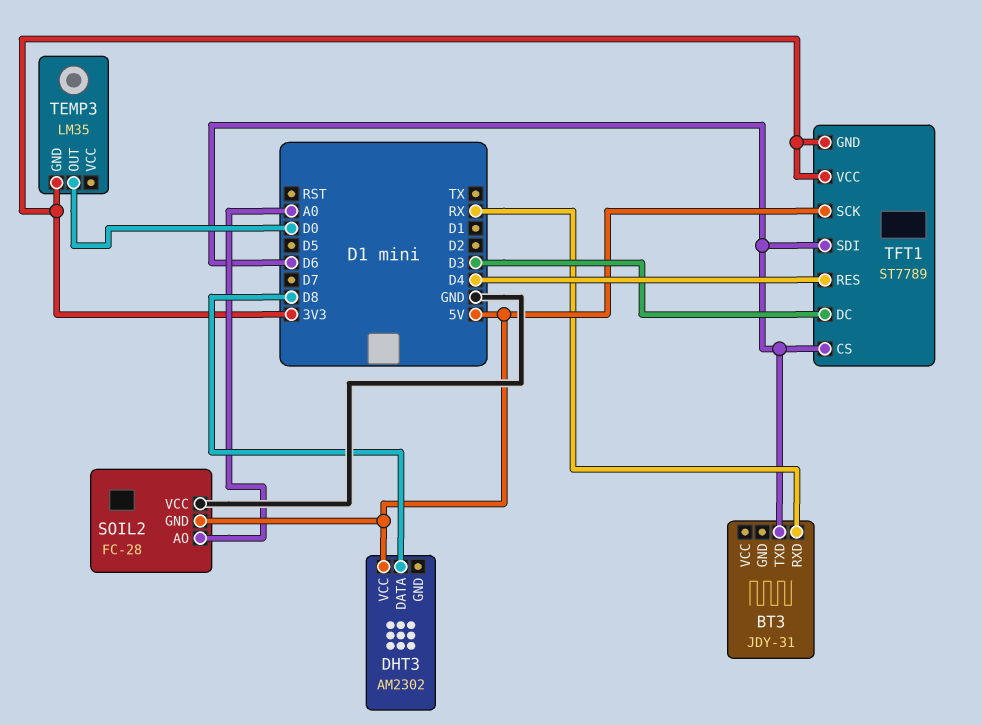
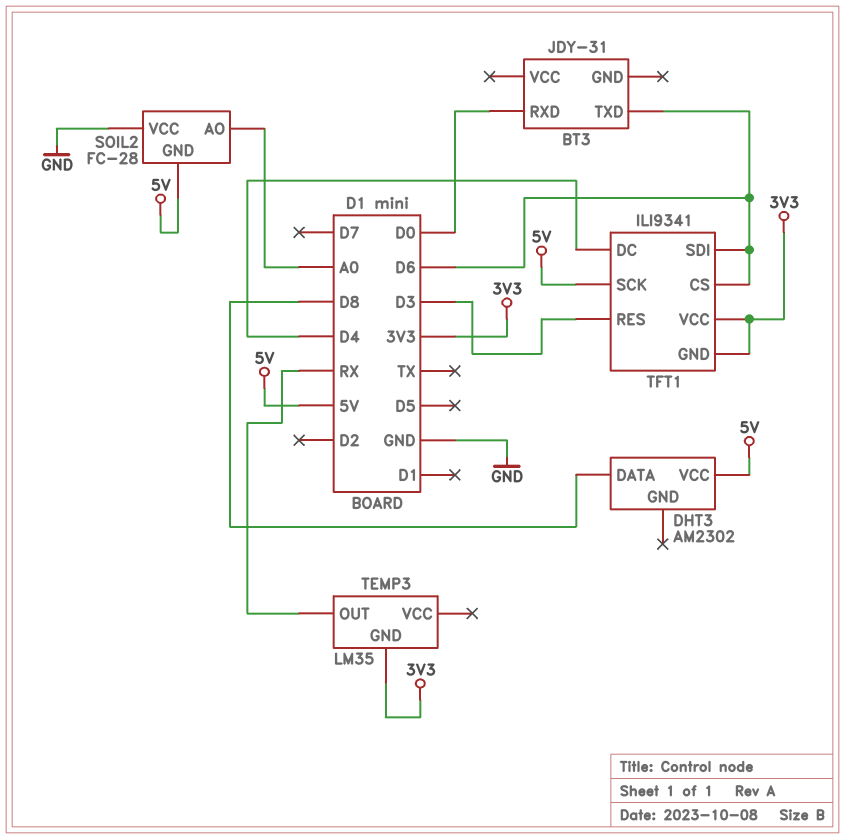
BT3 pin RXD: RX -> D0
TEMP3 pin OUT: D0 -> RX
TFT1: ST7789 -> ILI9341
TFT1 pin DC: D3 -> D4
TFT1 pin RES: D4 -> D3

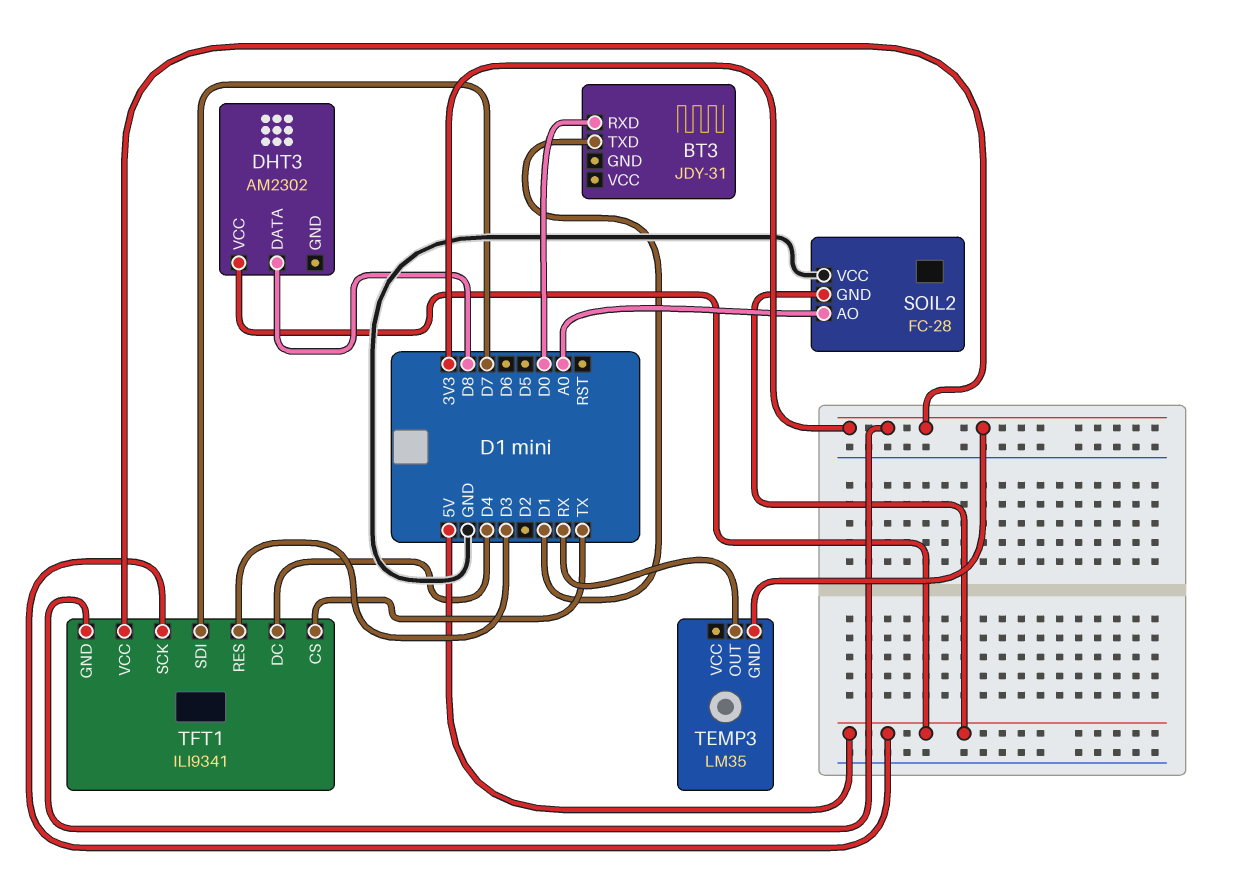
BT3 pin TXD: D6 -> D1
TFT1 pin CS: D6 -> TX
TFT1 pin SDI: D6 -> D7

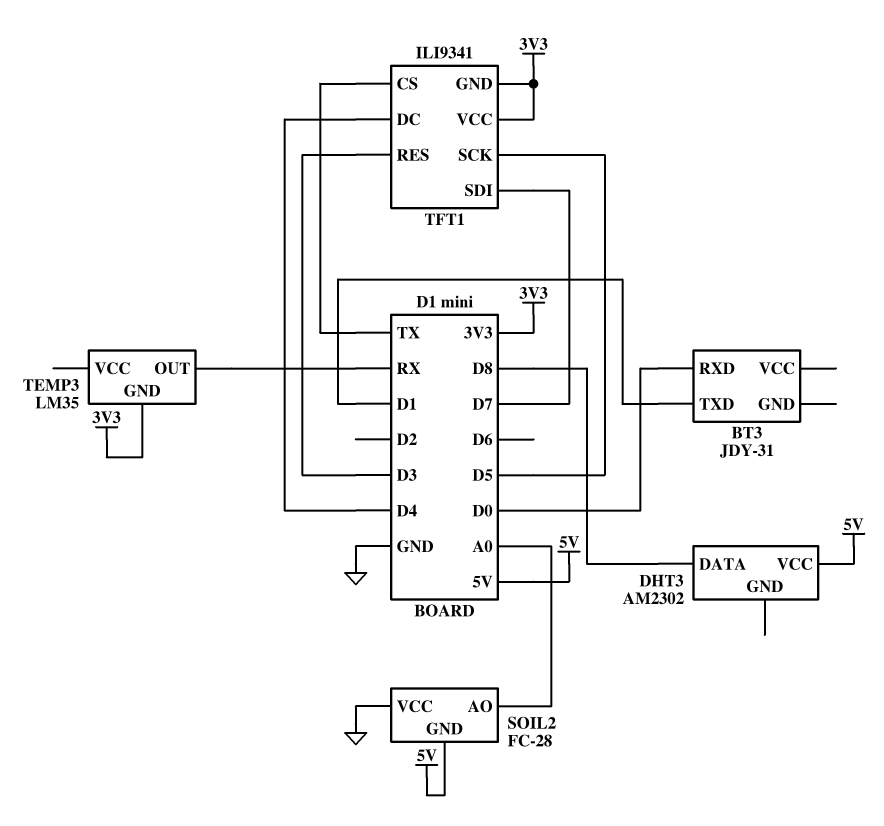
TFT1 pin SCK: 5V -> D5

